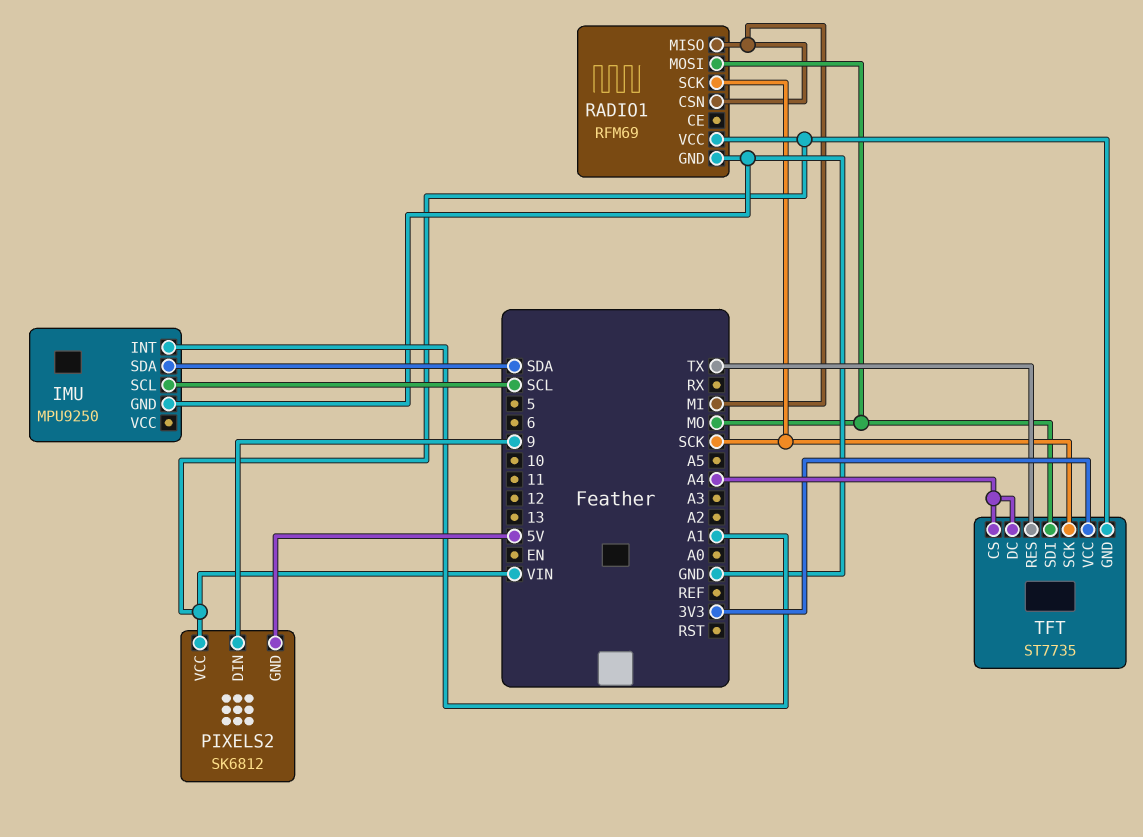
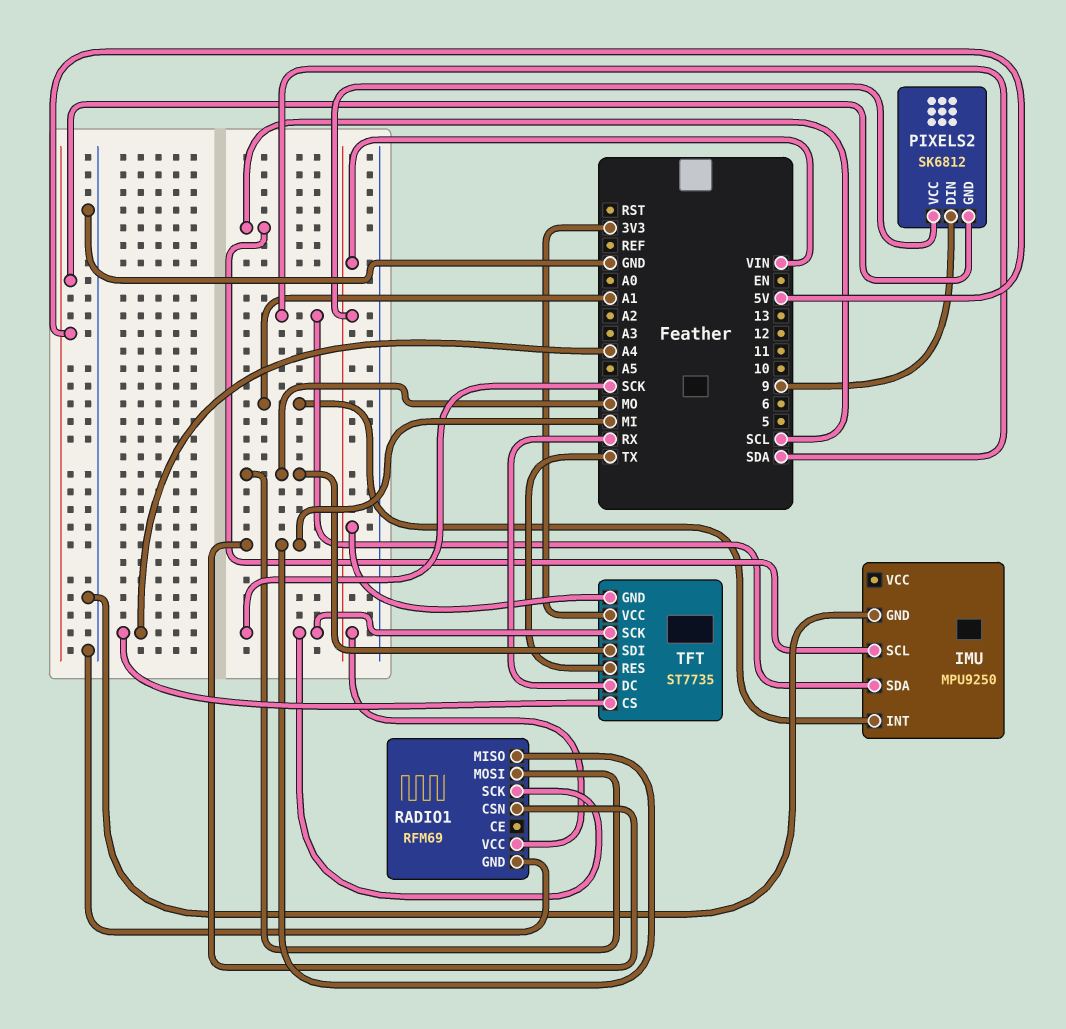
TFT pin DC: A4 -> RX

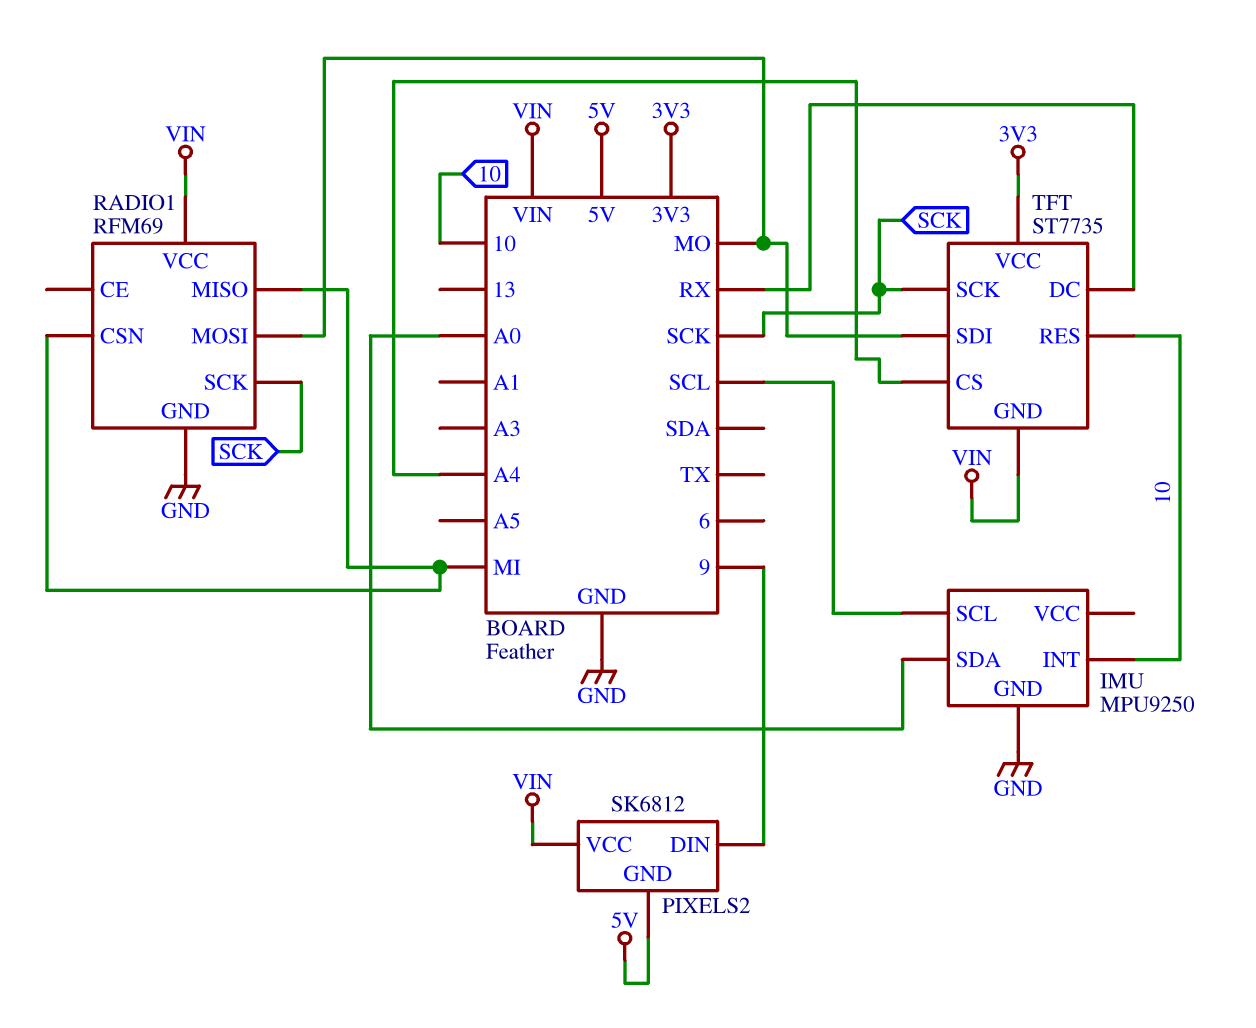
IMU pin INT: A1 -> 10
IMU pin SDA: SDA -> A0
TFT pin RES: TX -> 10

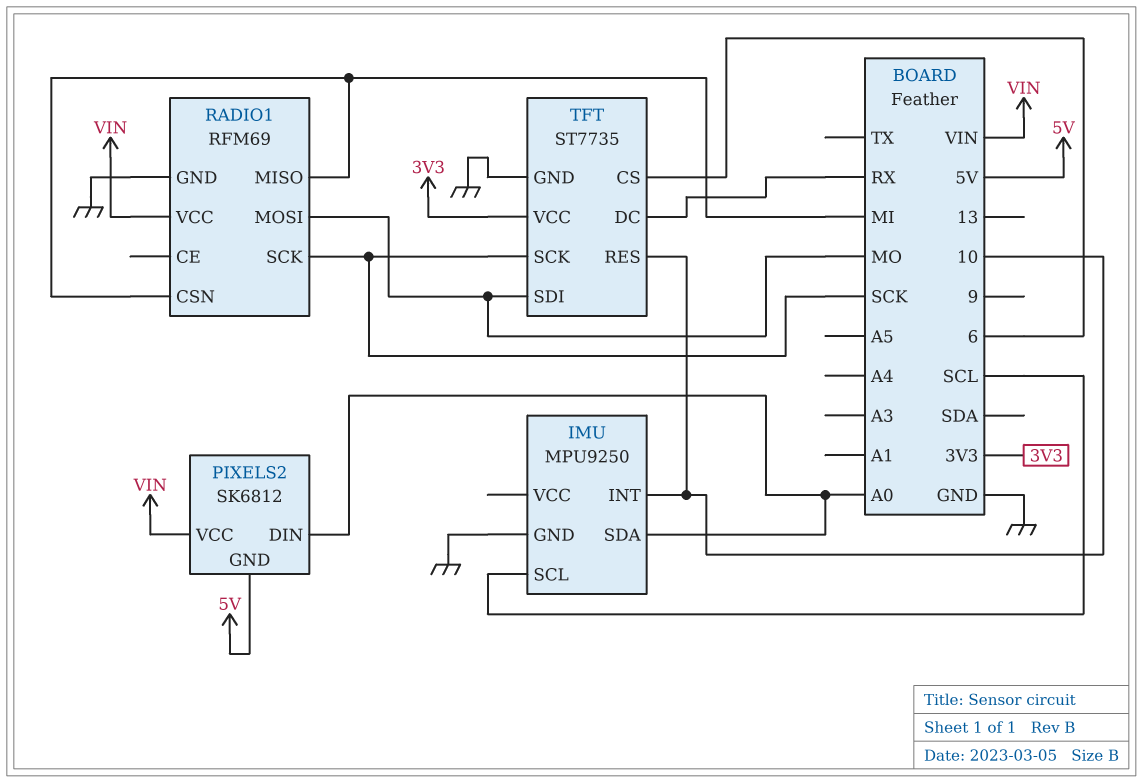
PIXELS2 pin DIN: 9 -> A0
TFT pin CS: A4 -> 6
TFT pin GND: VIN -> GND

